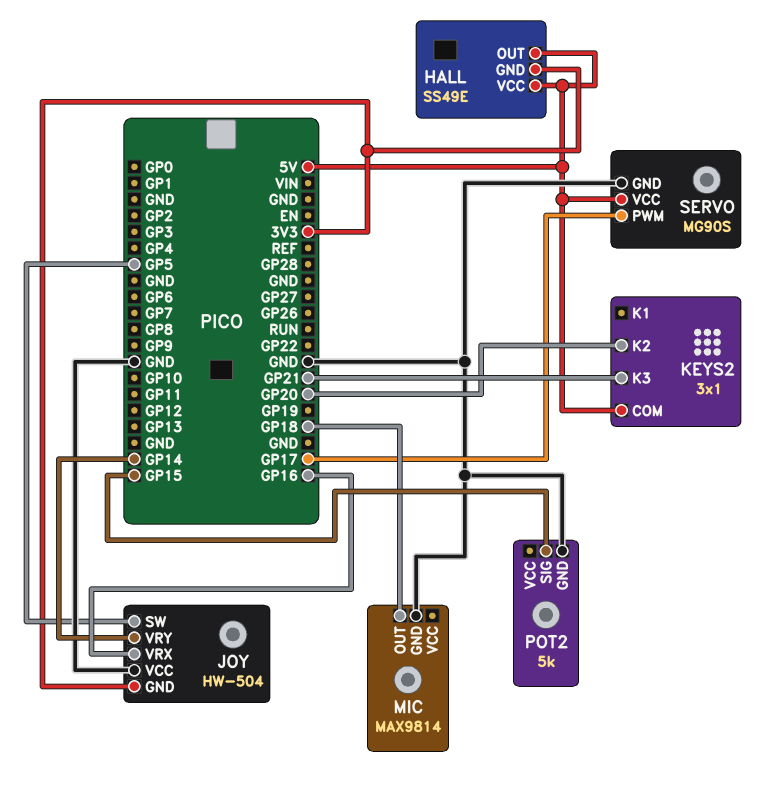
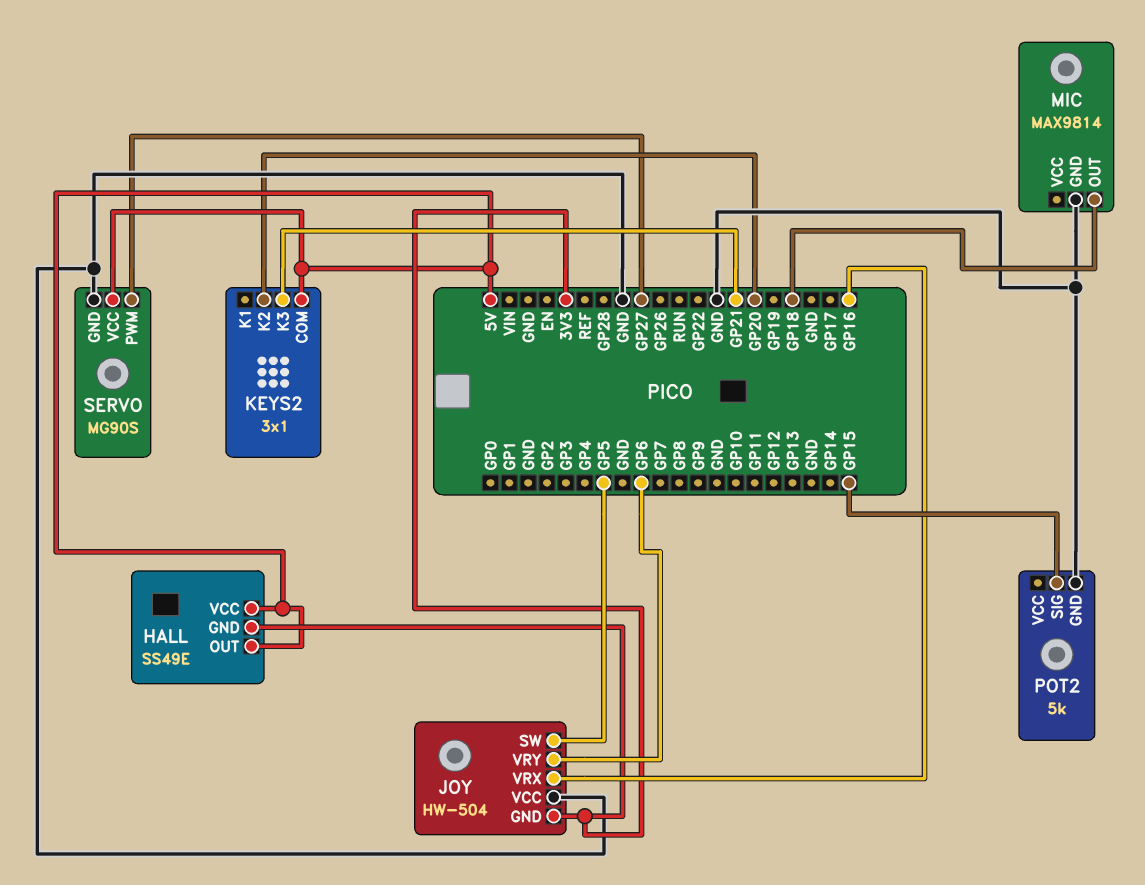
JOY pin VRY: GP14 -> GP6
SERVO pin PWM: GP17 -> GP27

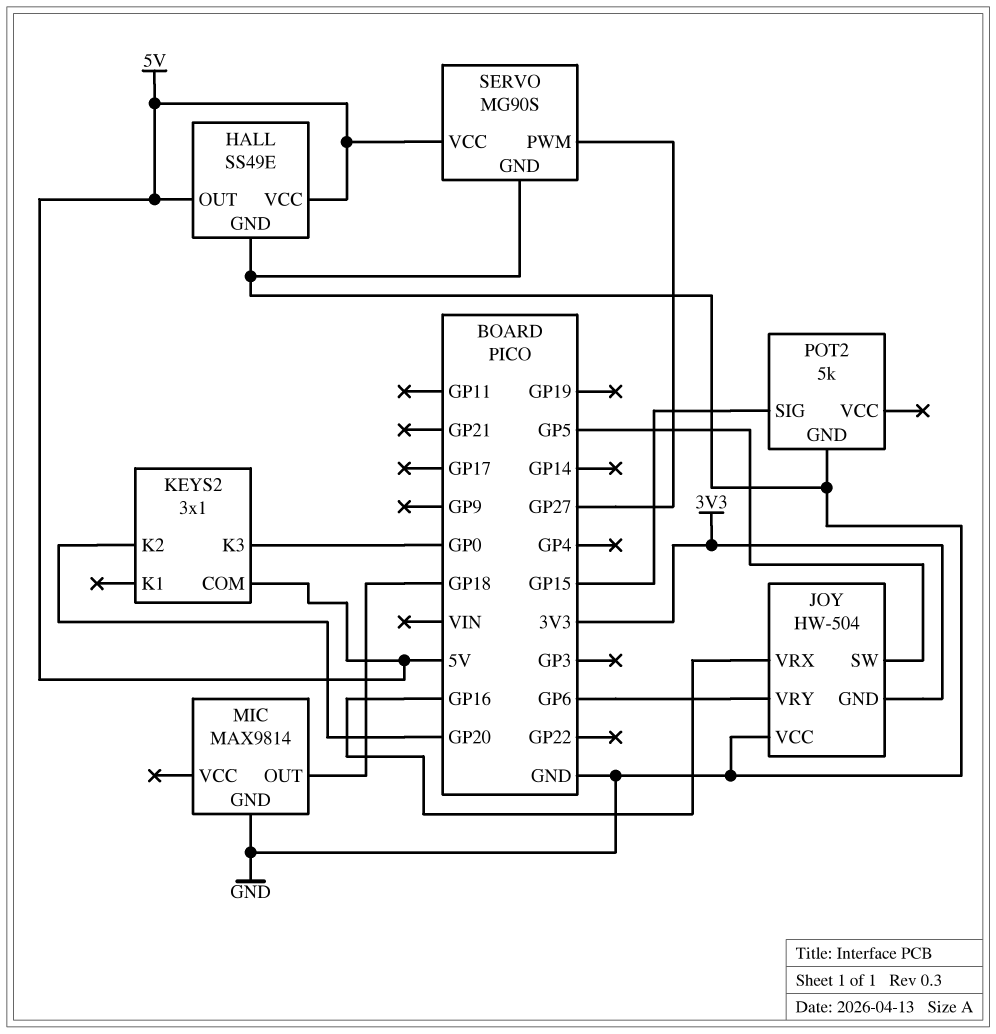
HALL pin GND: 3V3 -> GND
KEYS2 pin K3: GP21 -> GP0

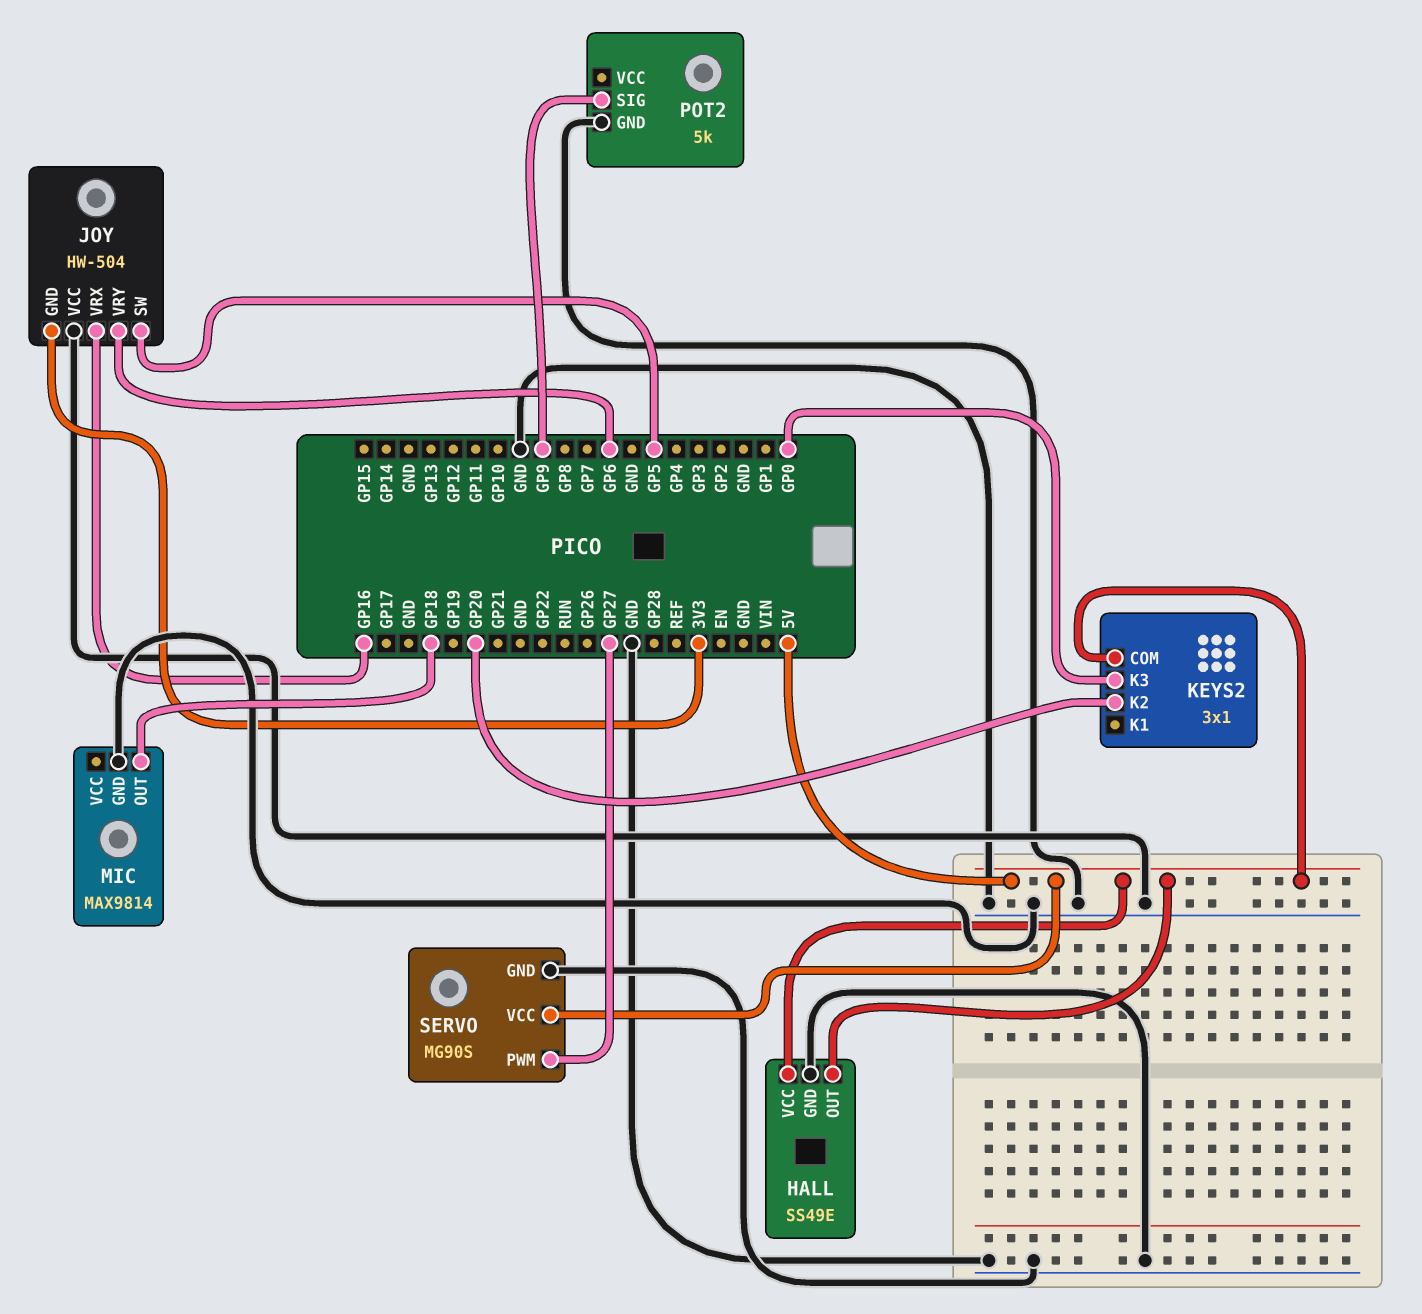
POT2 pin SIG: GP15 -> GP9

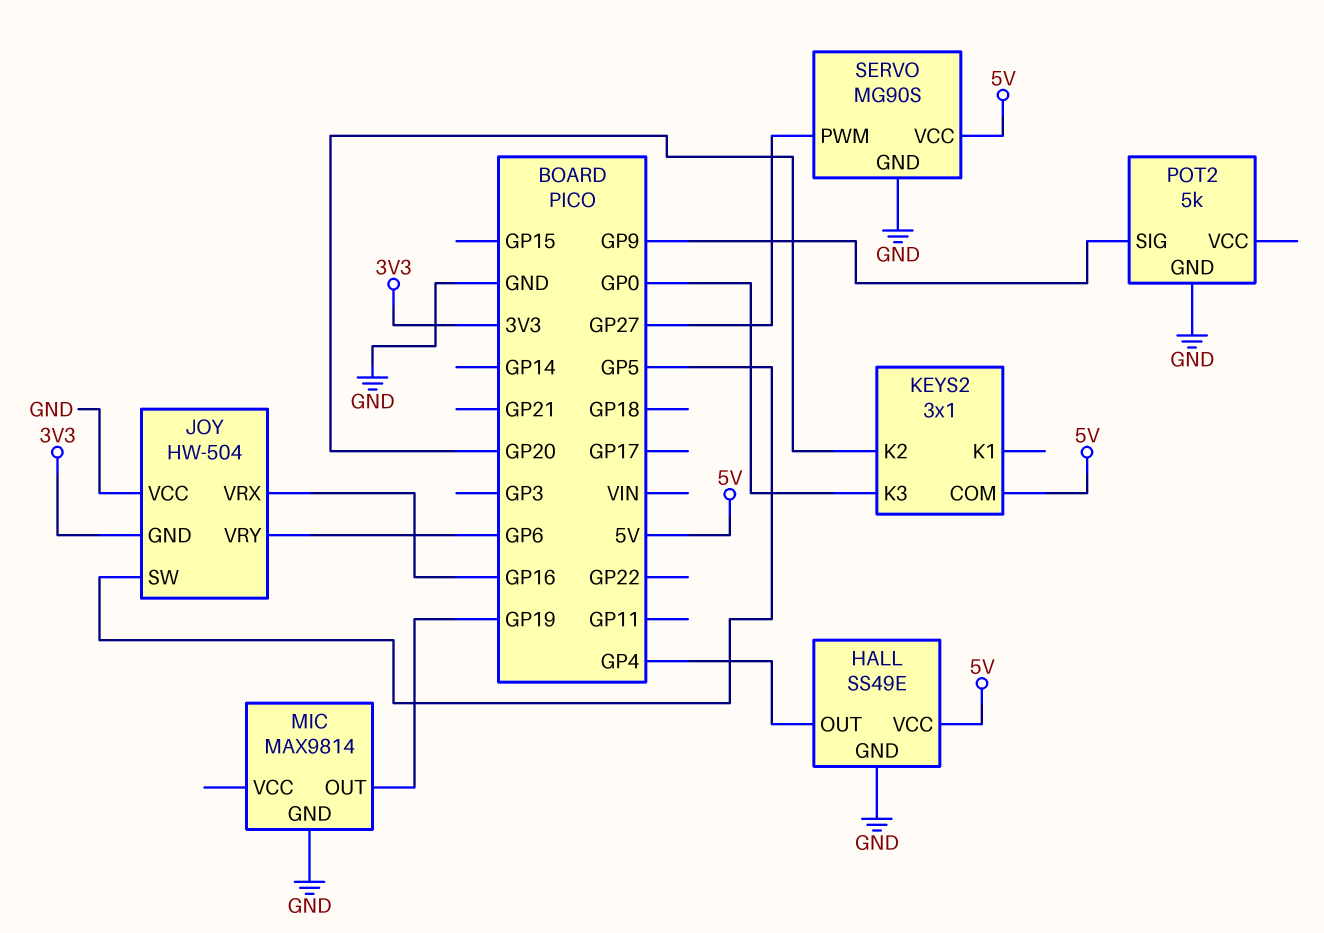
HALL pin OUT: 5V -> GP4
MIC pin OUT: GP18 -> GP19

